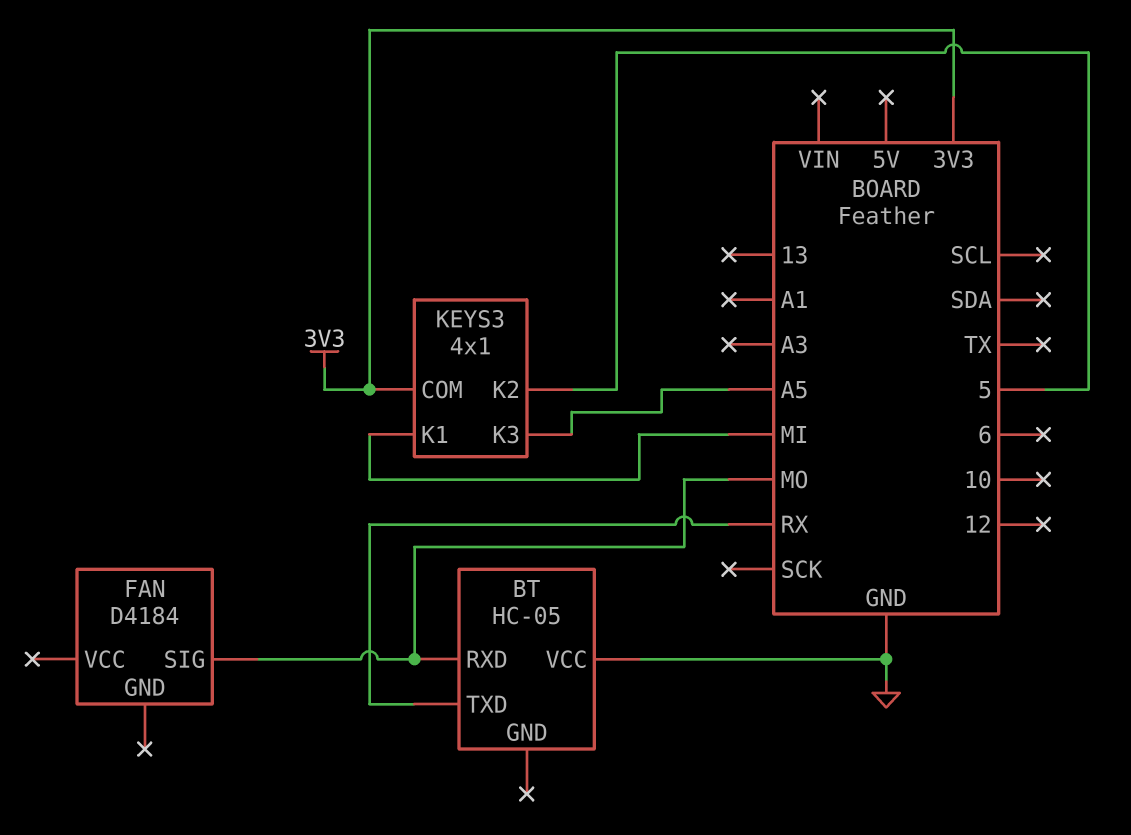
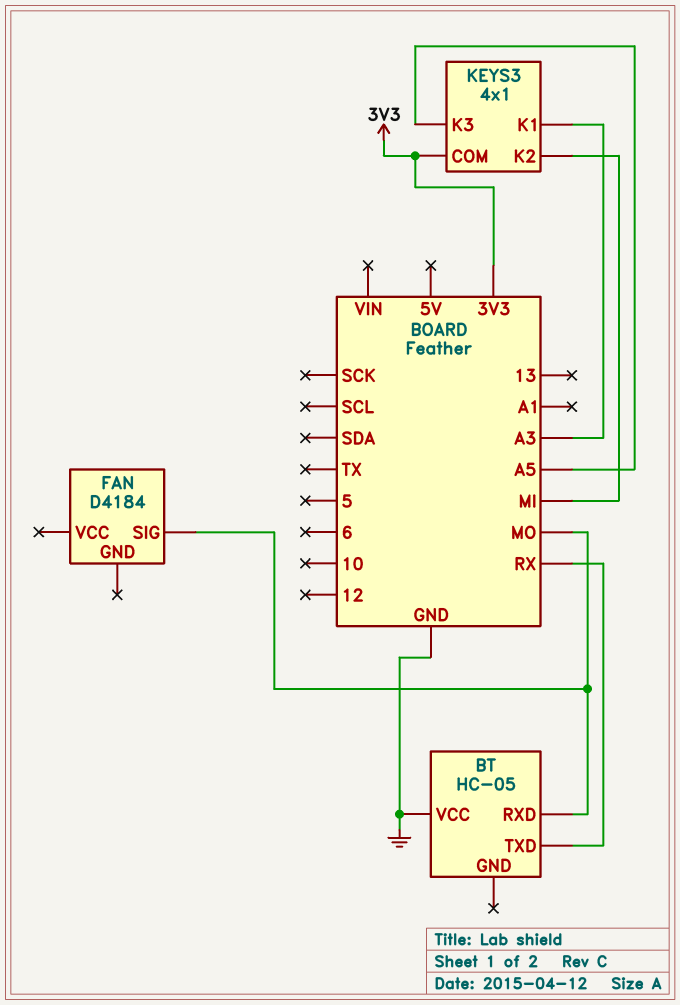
KEYS3 pin K1: MI -> A3
KEYS3 pin K2: 5 -> MI

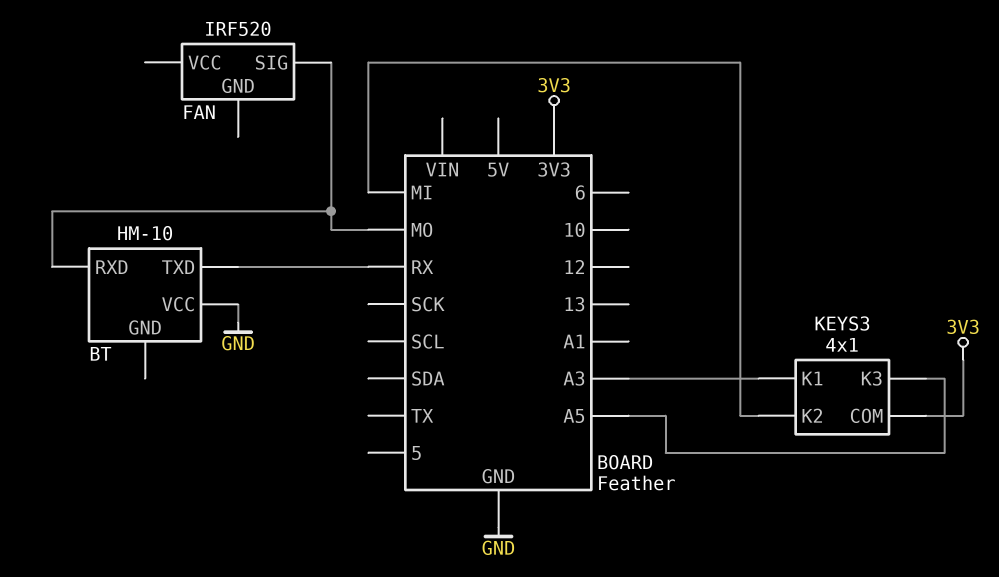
BT: HC-05 -> HM-10
FAN: D4184 -> IRF520

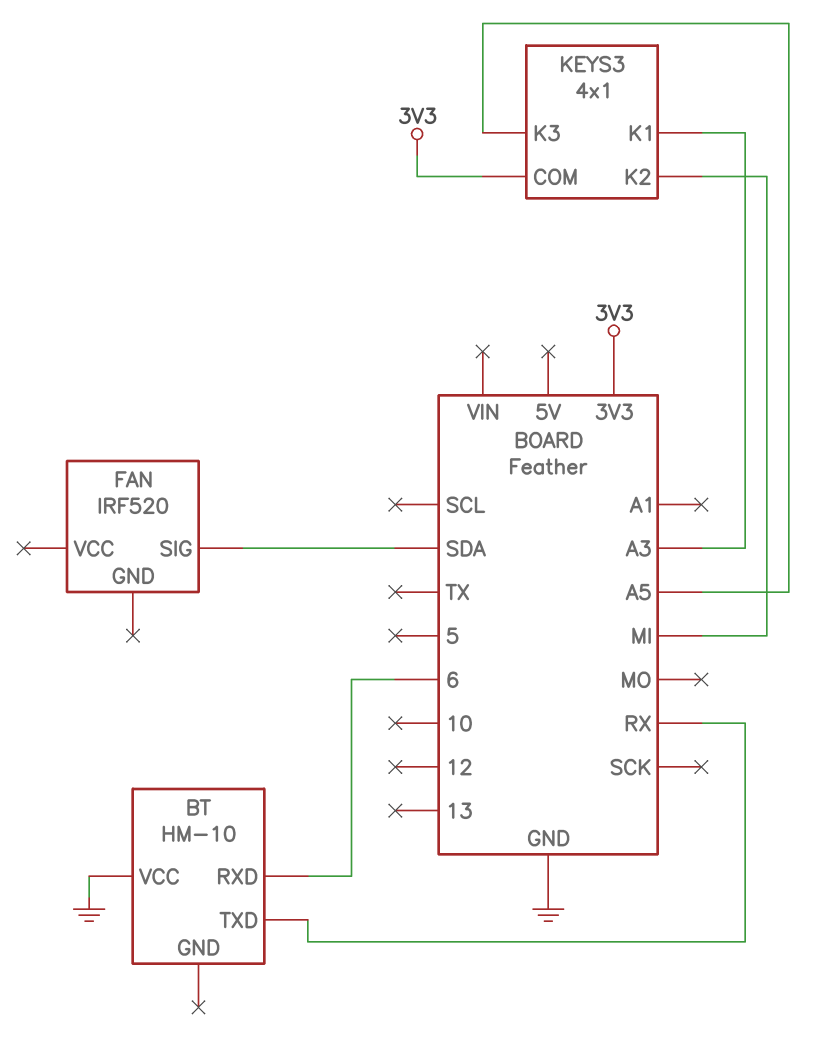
BT pin RXD: MO -> 6
FAN pin SIG: MO -> SDA

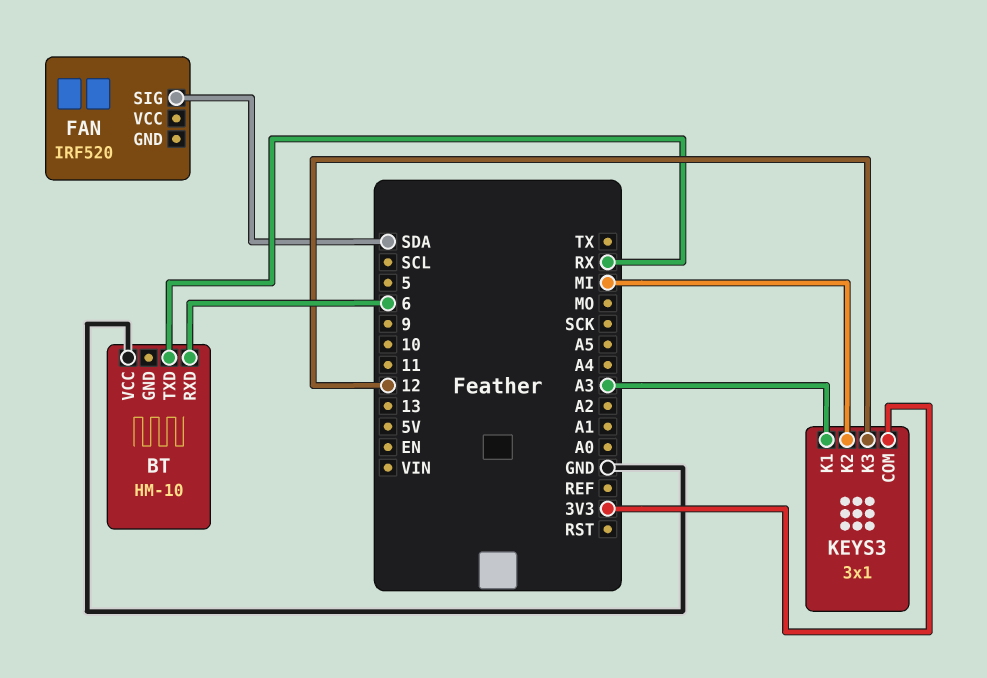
KEYS3: 4x1 -> 3x1
KEYS3 pin K3: A5 -> 12

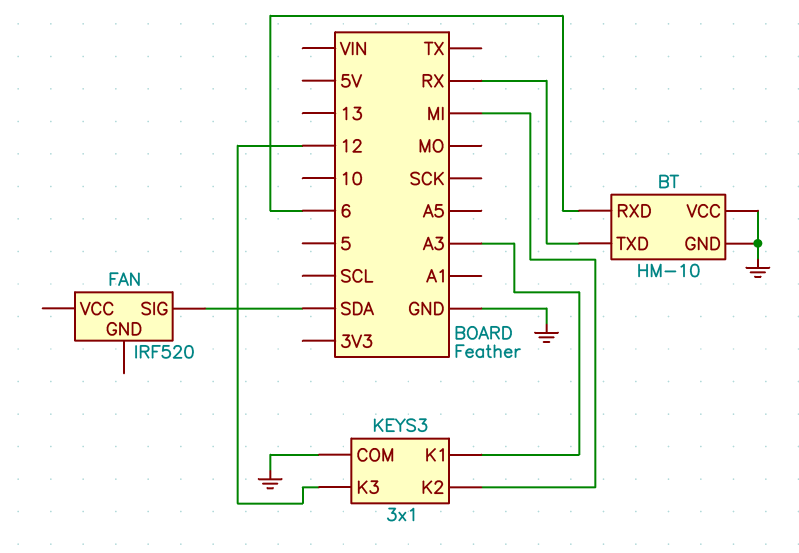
BT pin GND: none -> GND
KEYS3 pin COM: 3V3 -> GND

